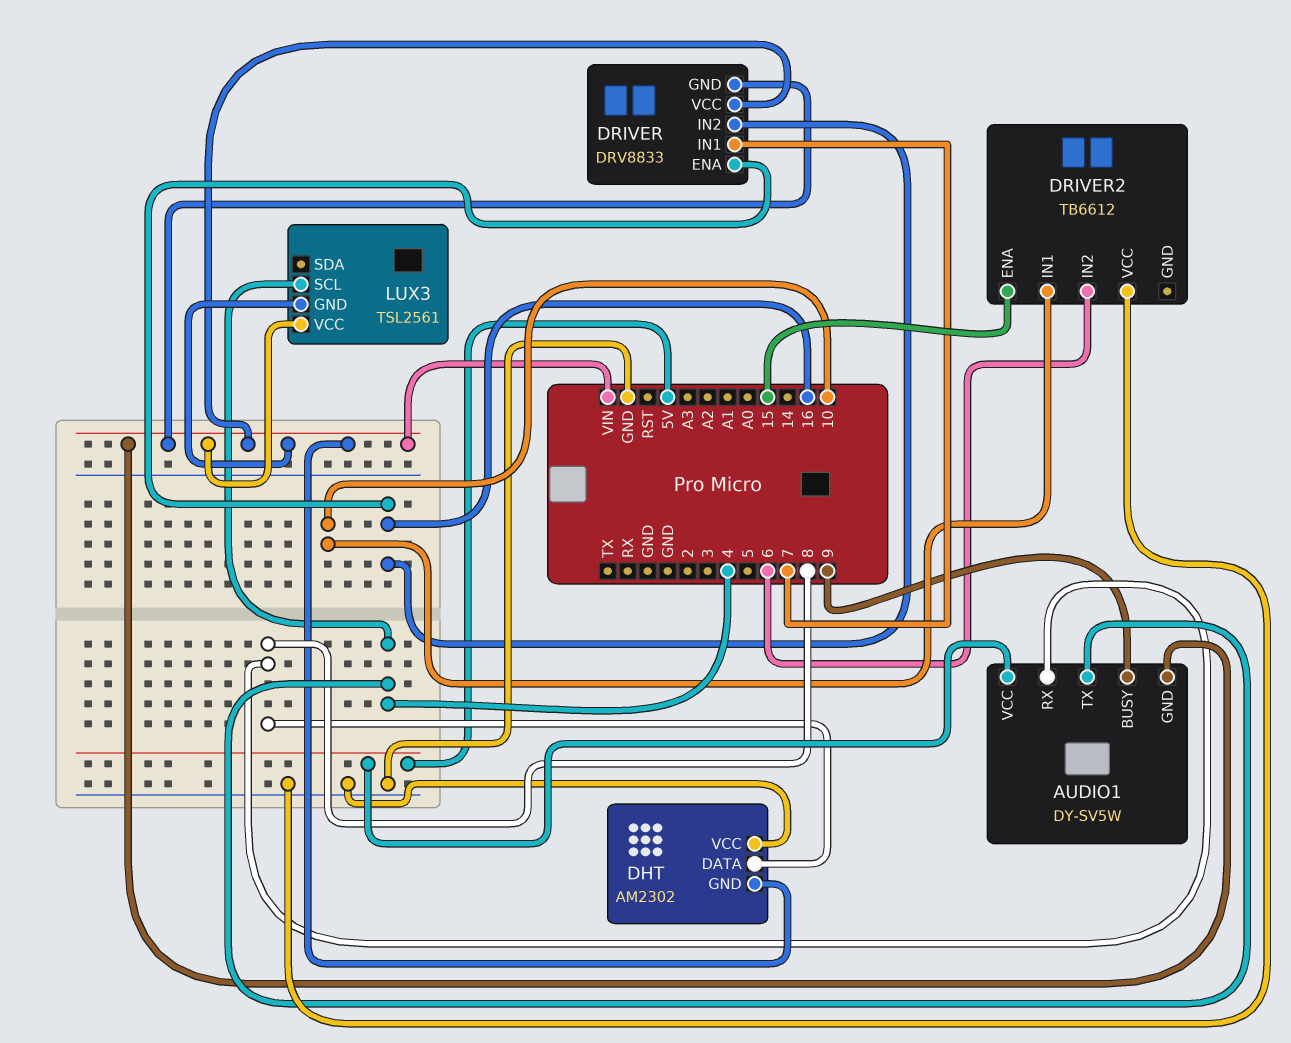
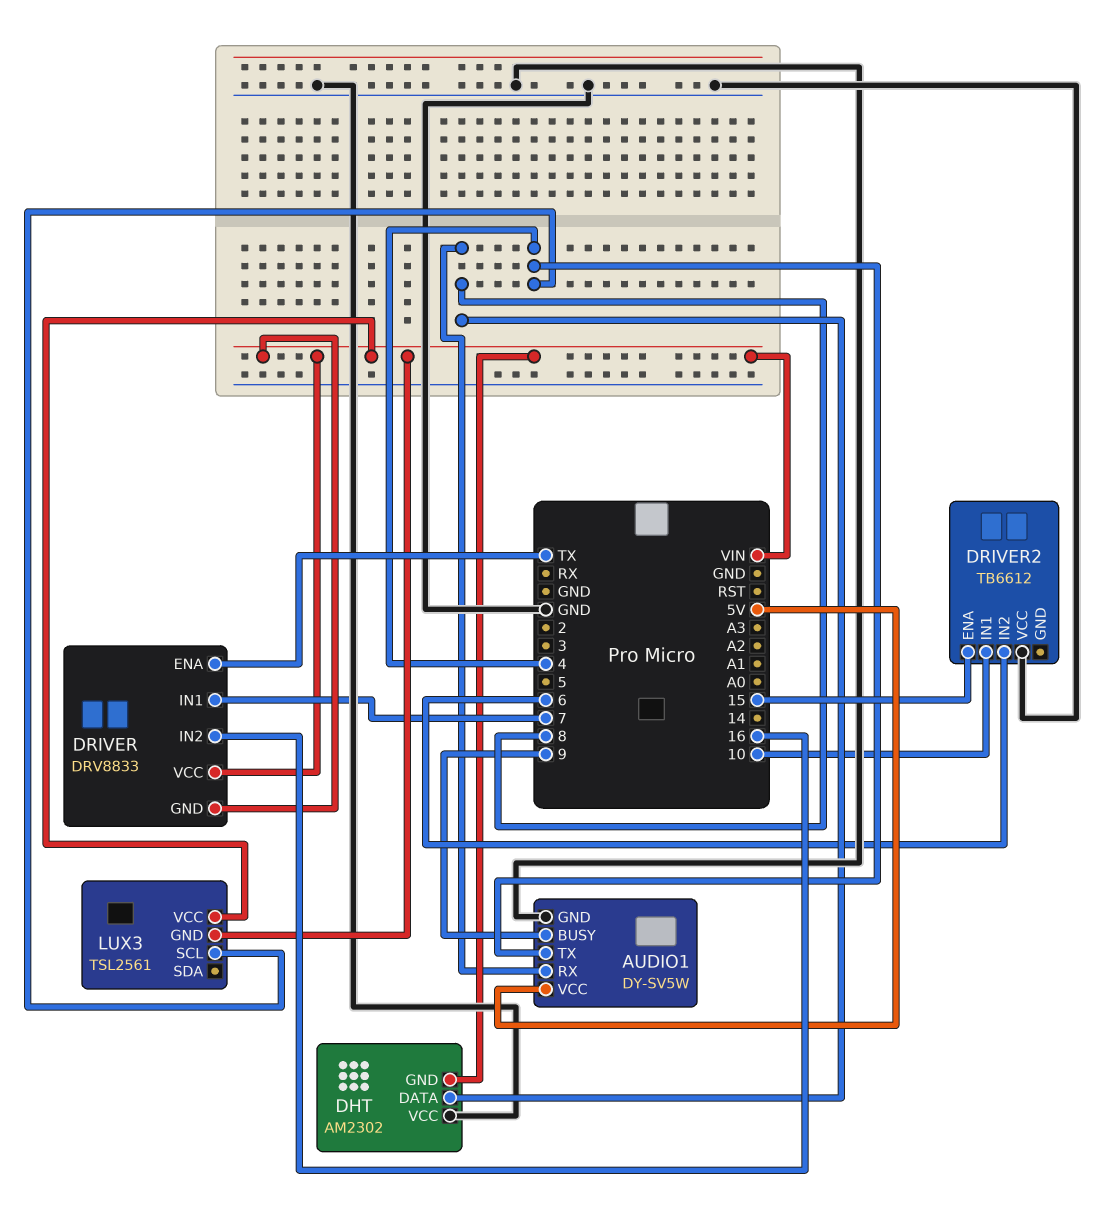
AUDIO1 pin GND: VIN -> GND
DRIVER pin ENA: 16 -> TX

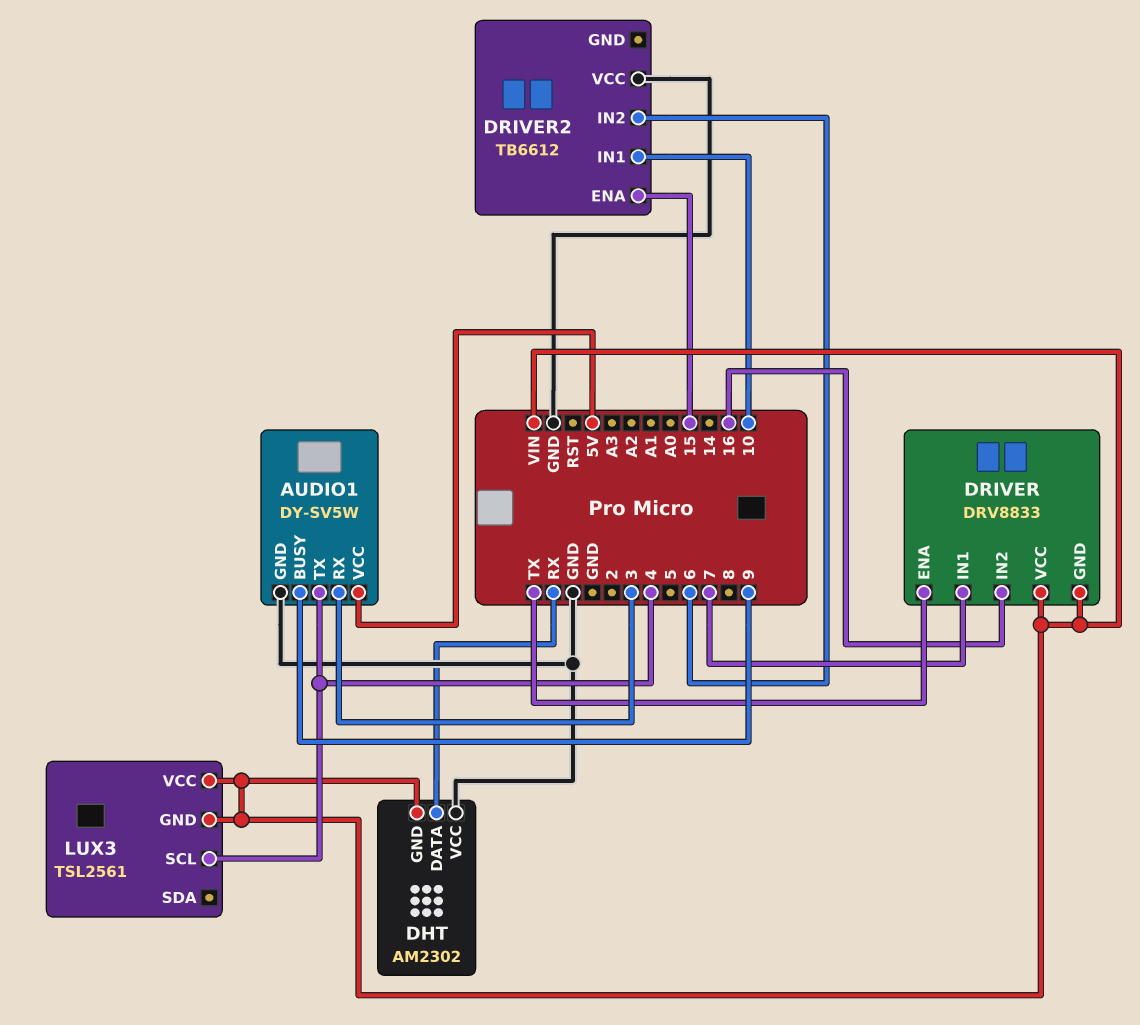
AUDIO1 pin RX: 8 -> 3
DHT pin DATA: 8 -> RX

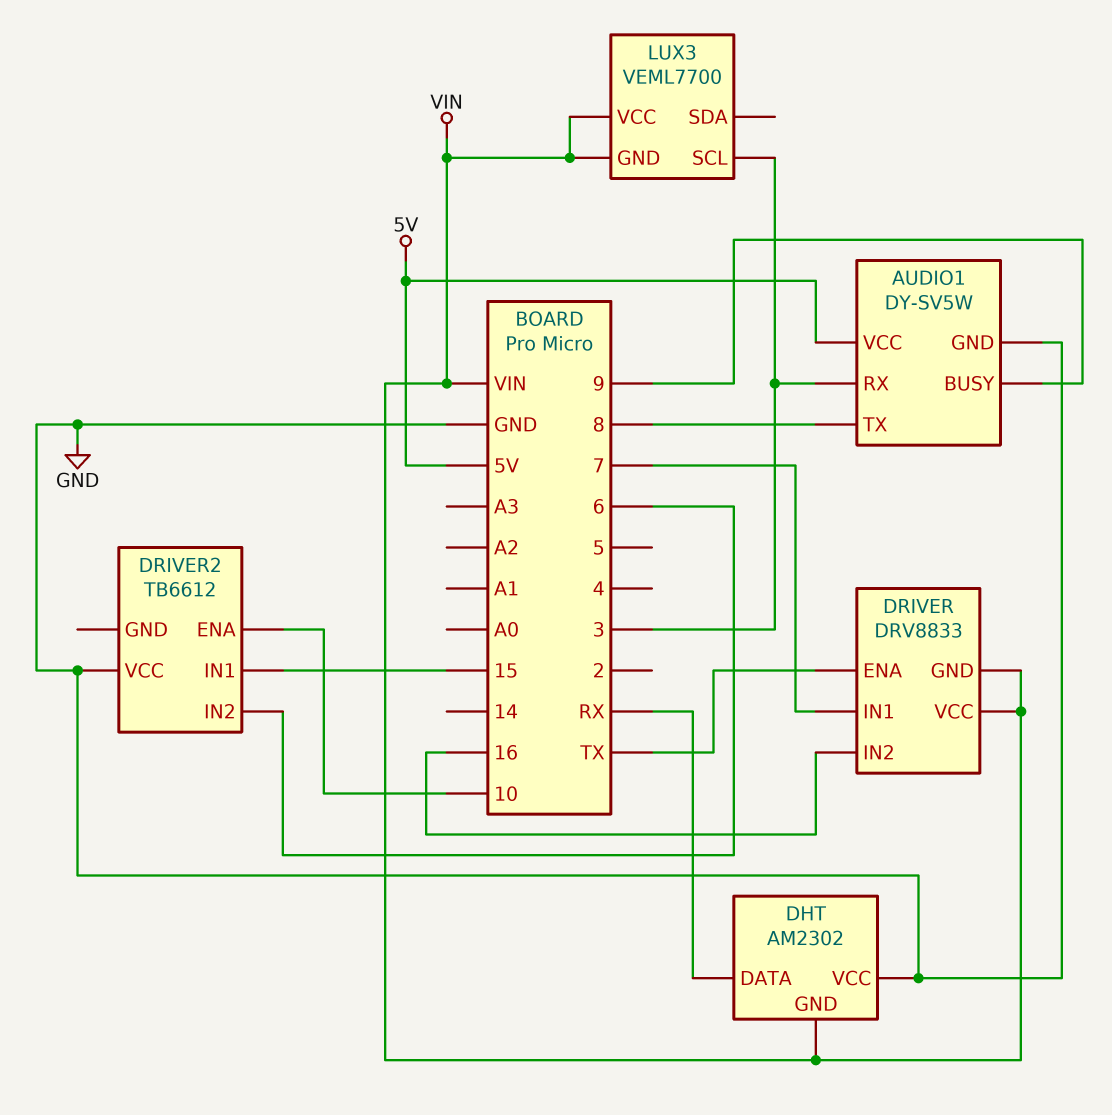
AUDIO1 pin TX: 4 -> 8
DRIVER2 pin ENA: 15 -> 10
DRIVER2 pin IN1: 10 -> 15
LUX3: TSL2561 -> VEML7700
LUX3 pin SCL: 4 -> 3

